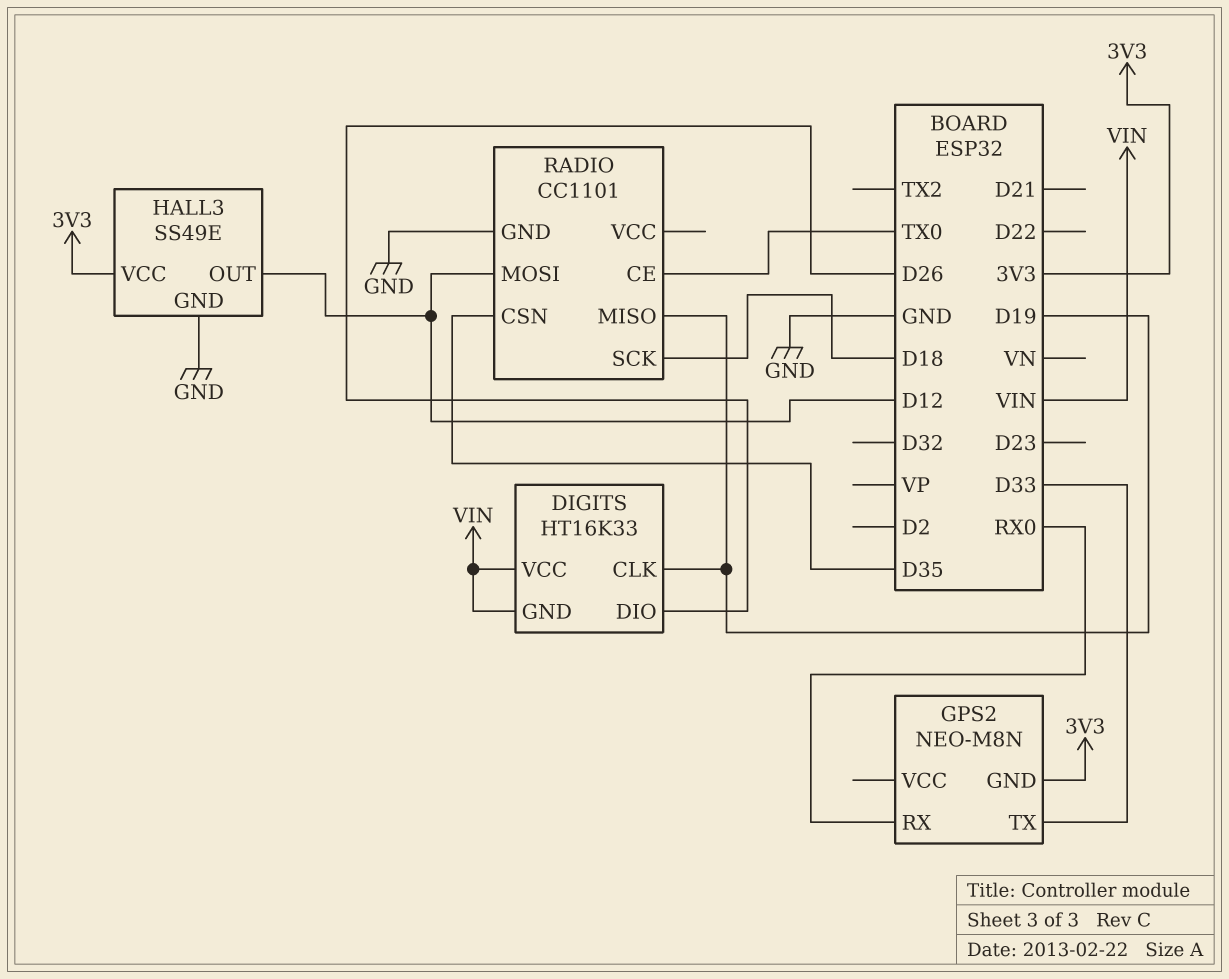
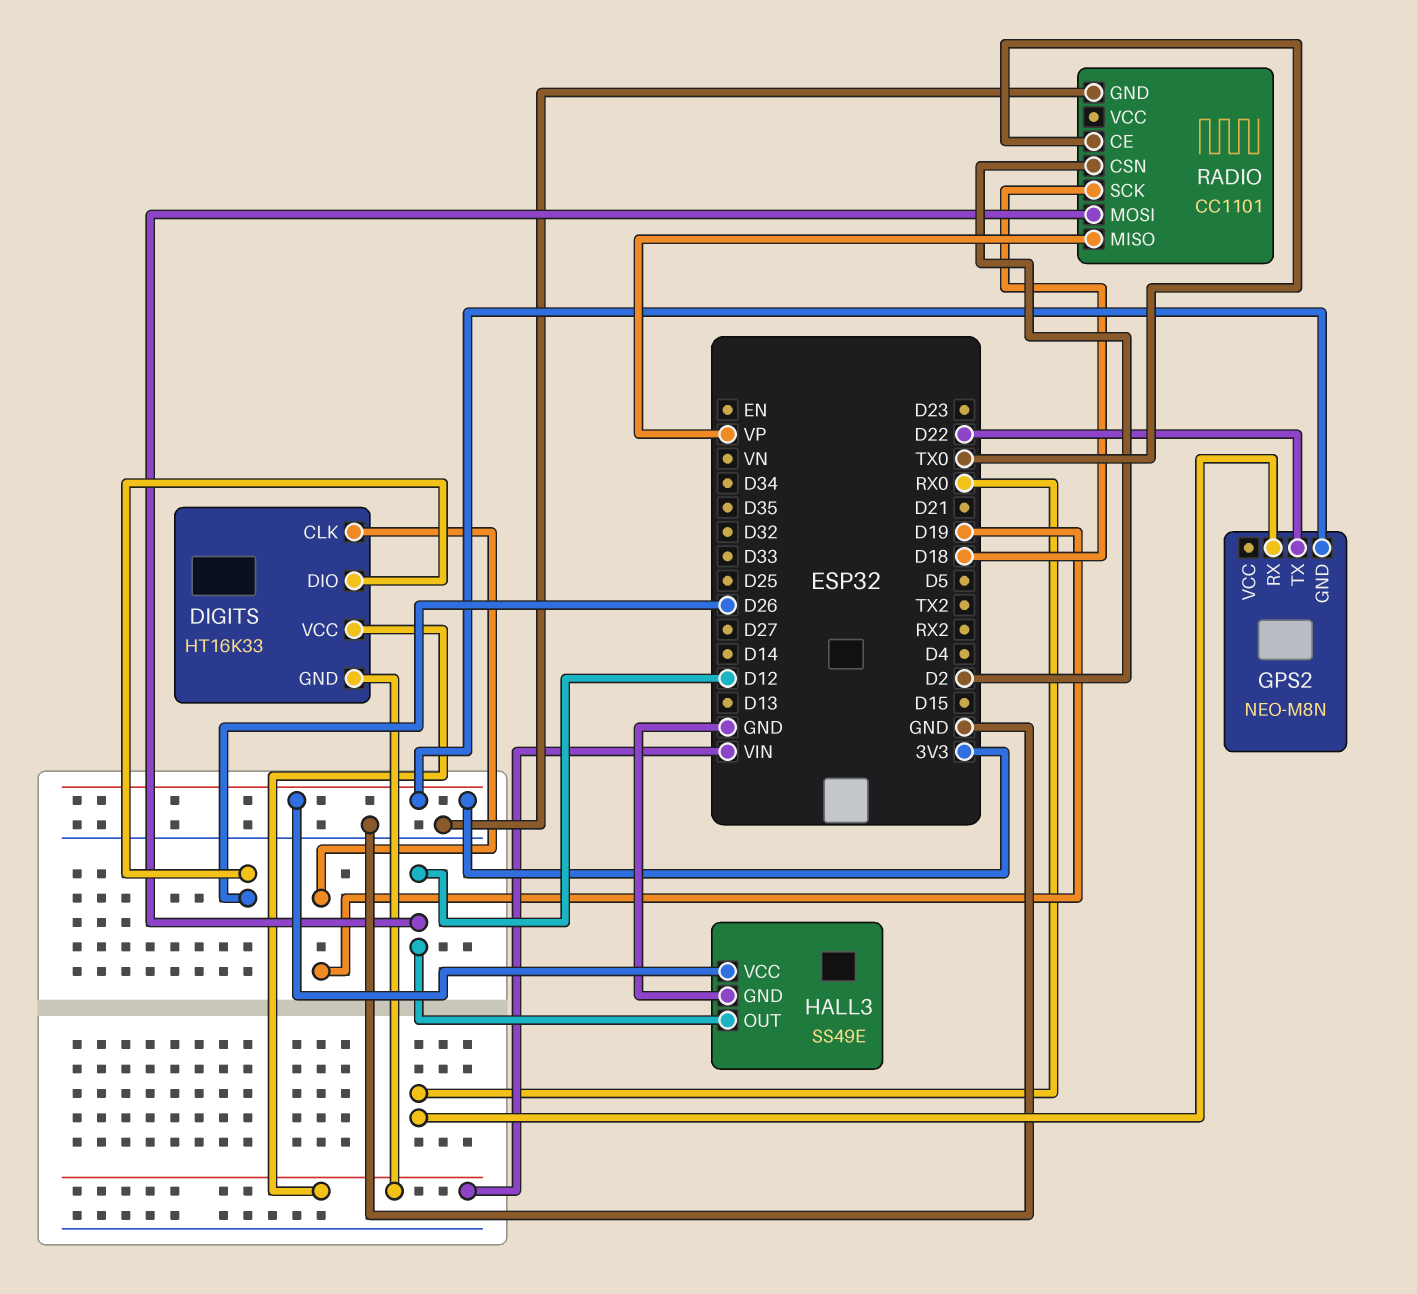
GPS2 pin TX: D33 -> D22
RADIO pin CSN: D35 -> D2
RADIO pin MISO: D19 -> VP

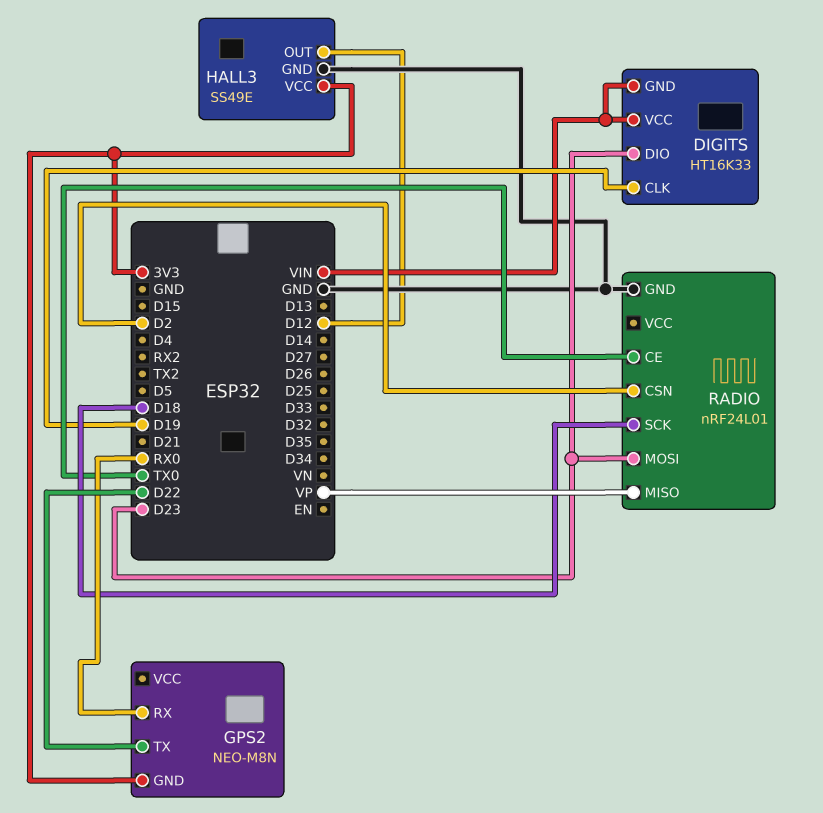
DIGITS pin DIO: D26 -> D23
RADIO: CC1101 -> nRF24L01
RADIO pin MOSI: D12 -> D23

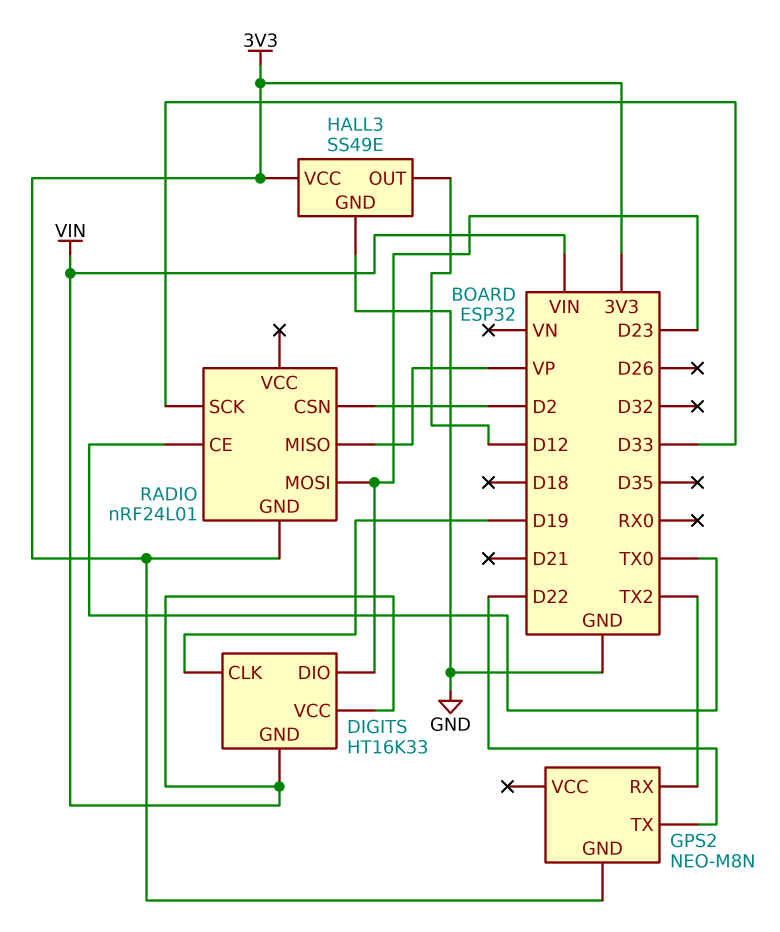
GPS2 pin RX: RX0 -> TX2
RADIO pin GND: GND -> 3V3
RADIO pin SCK: D18 -> D33

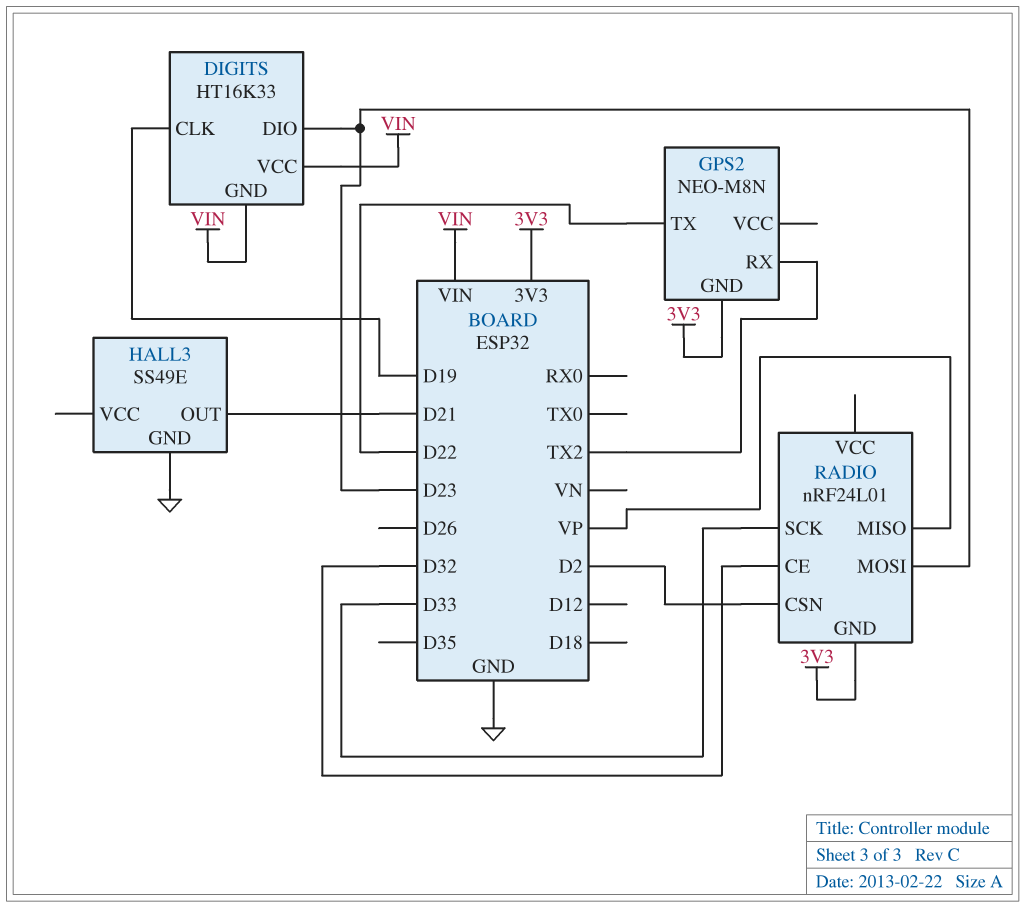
HALL3 pin OUT: D12 -> D21
HALL3 pin VCC: 3V3 -> none
RADIO pin CE: TX0 -> D32

